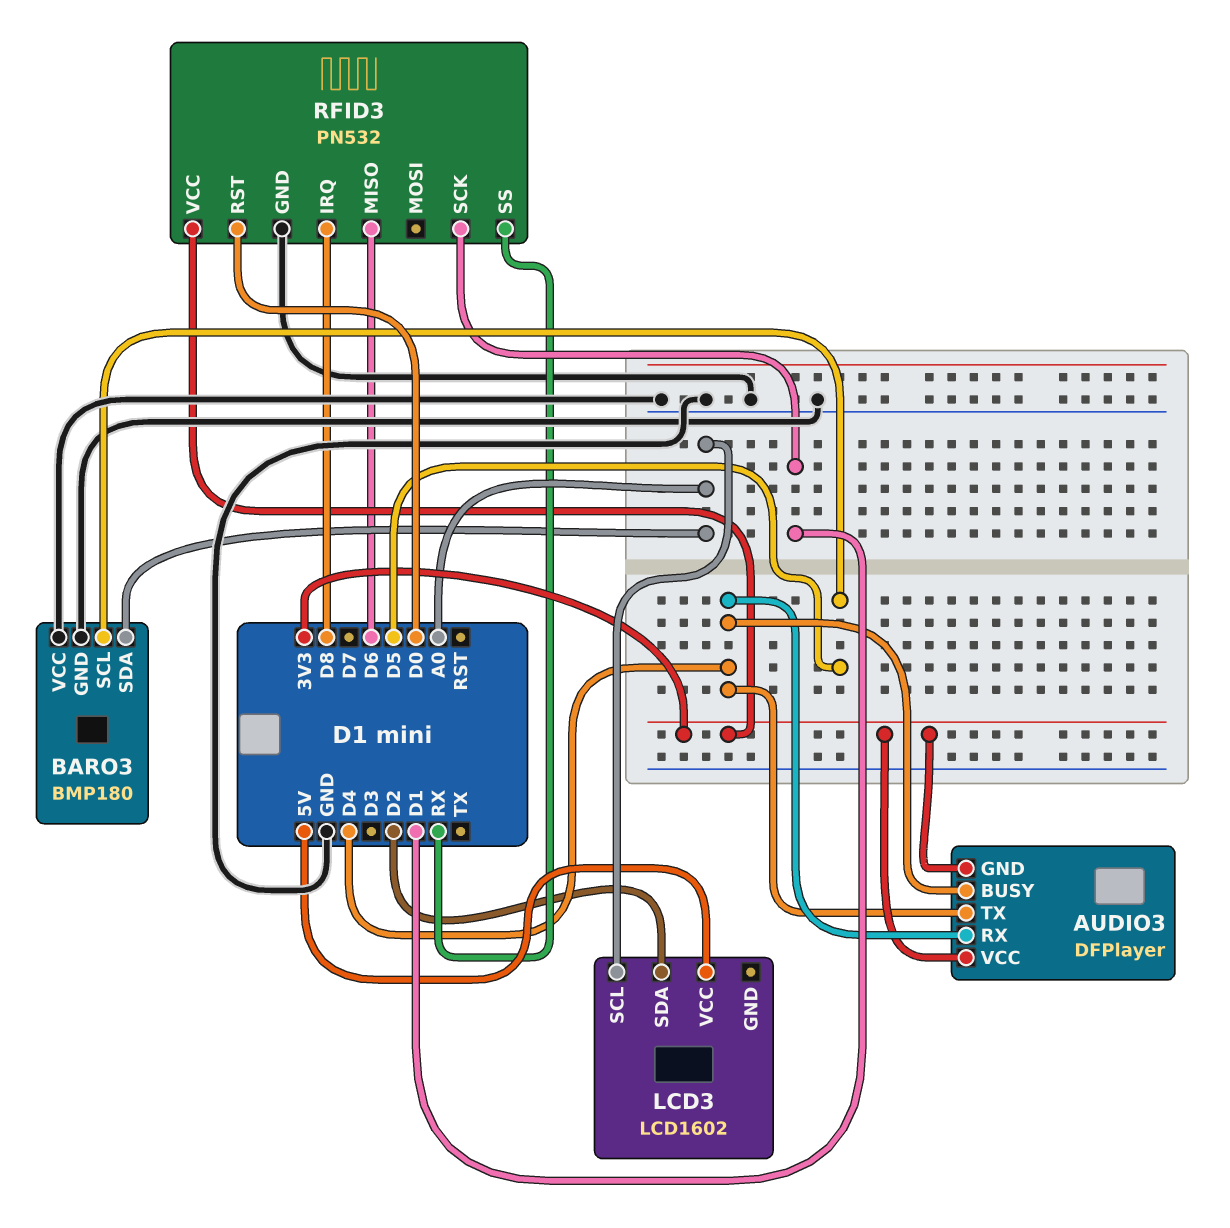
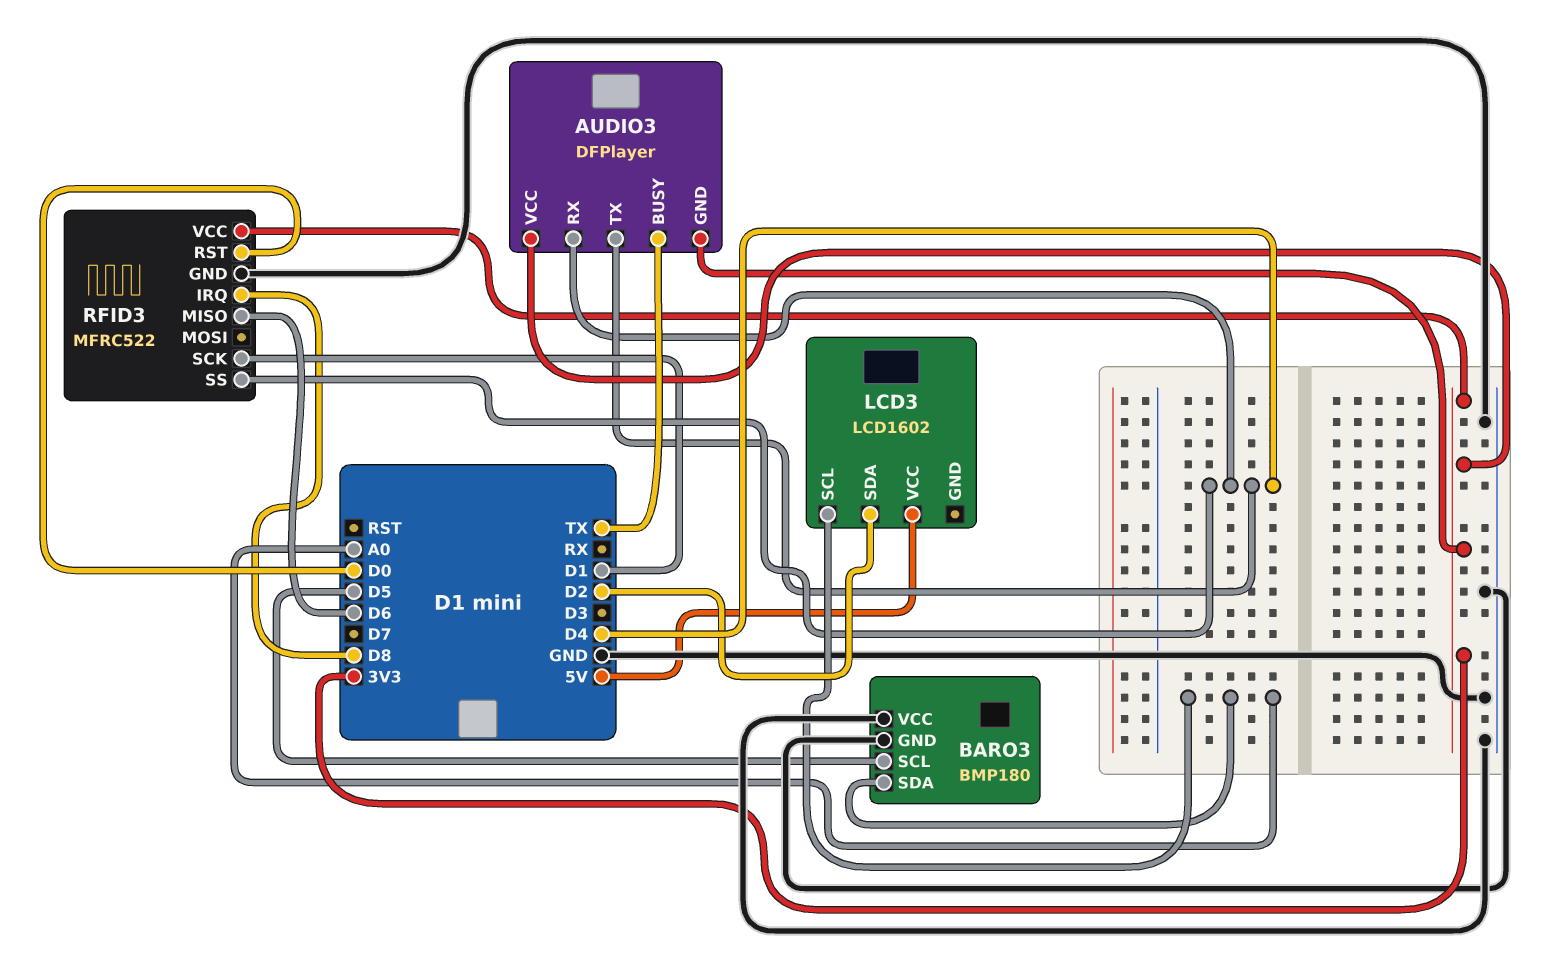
AUDIO3 pin BUSY: D4 -> TX
RFID3: PN532 -> MFRC522
RFID3 pin SS: RX -> D4

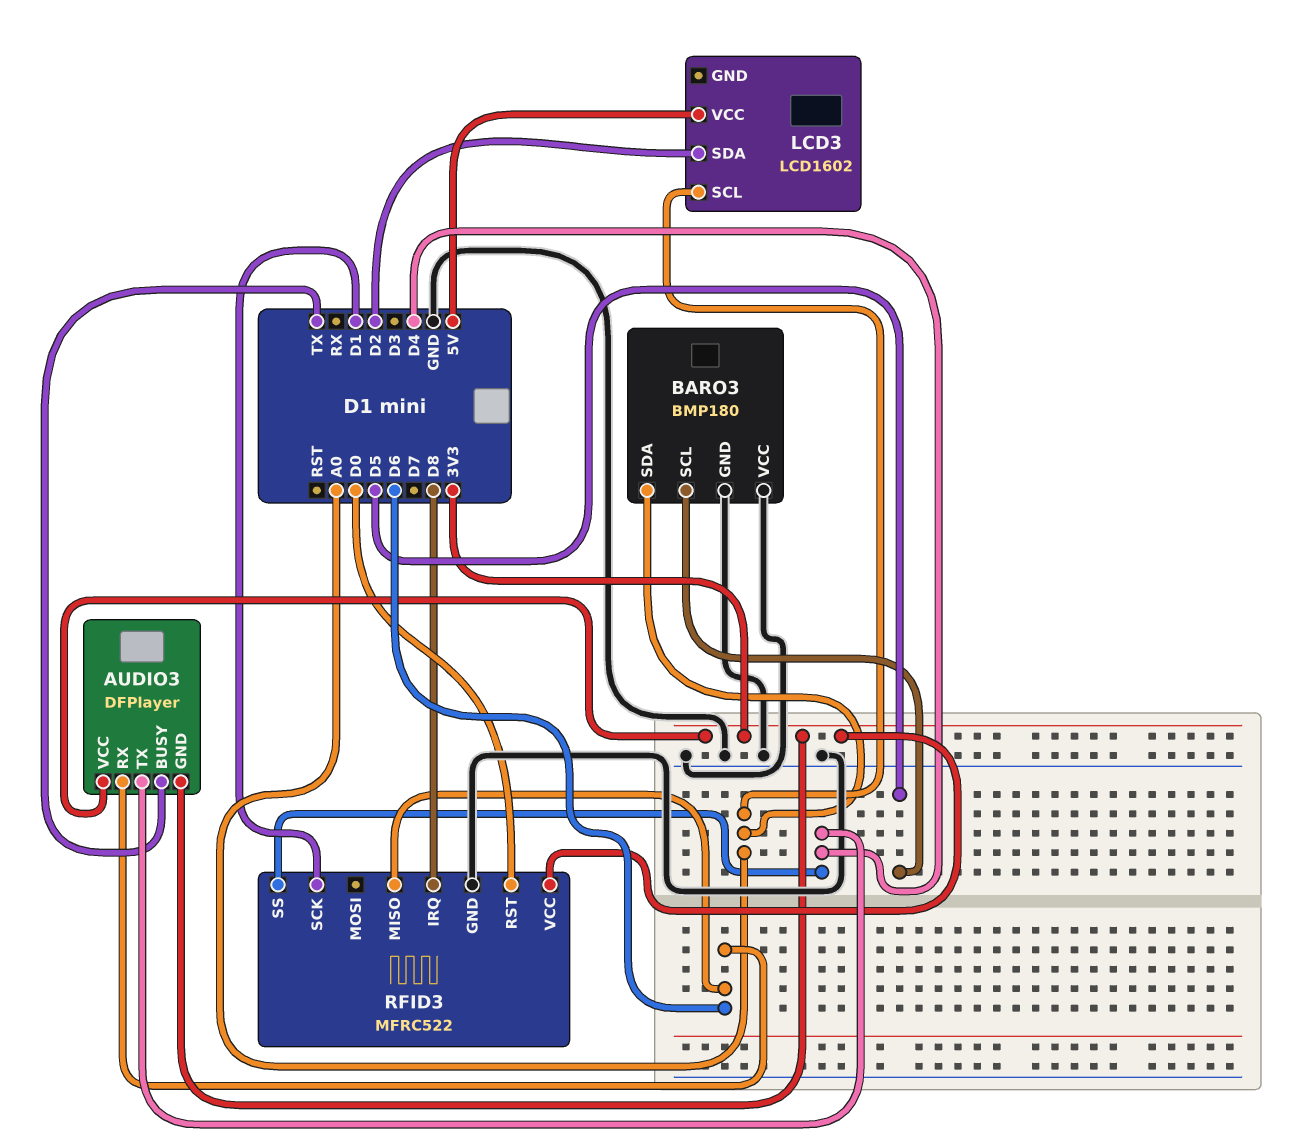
AUDIO3 pin RX: D4 -> D6

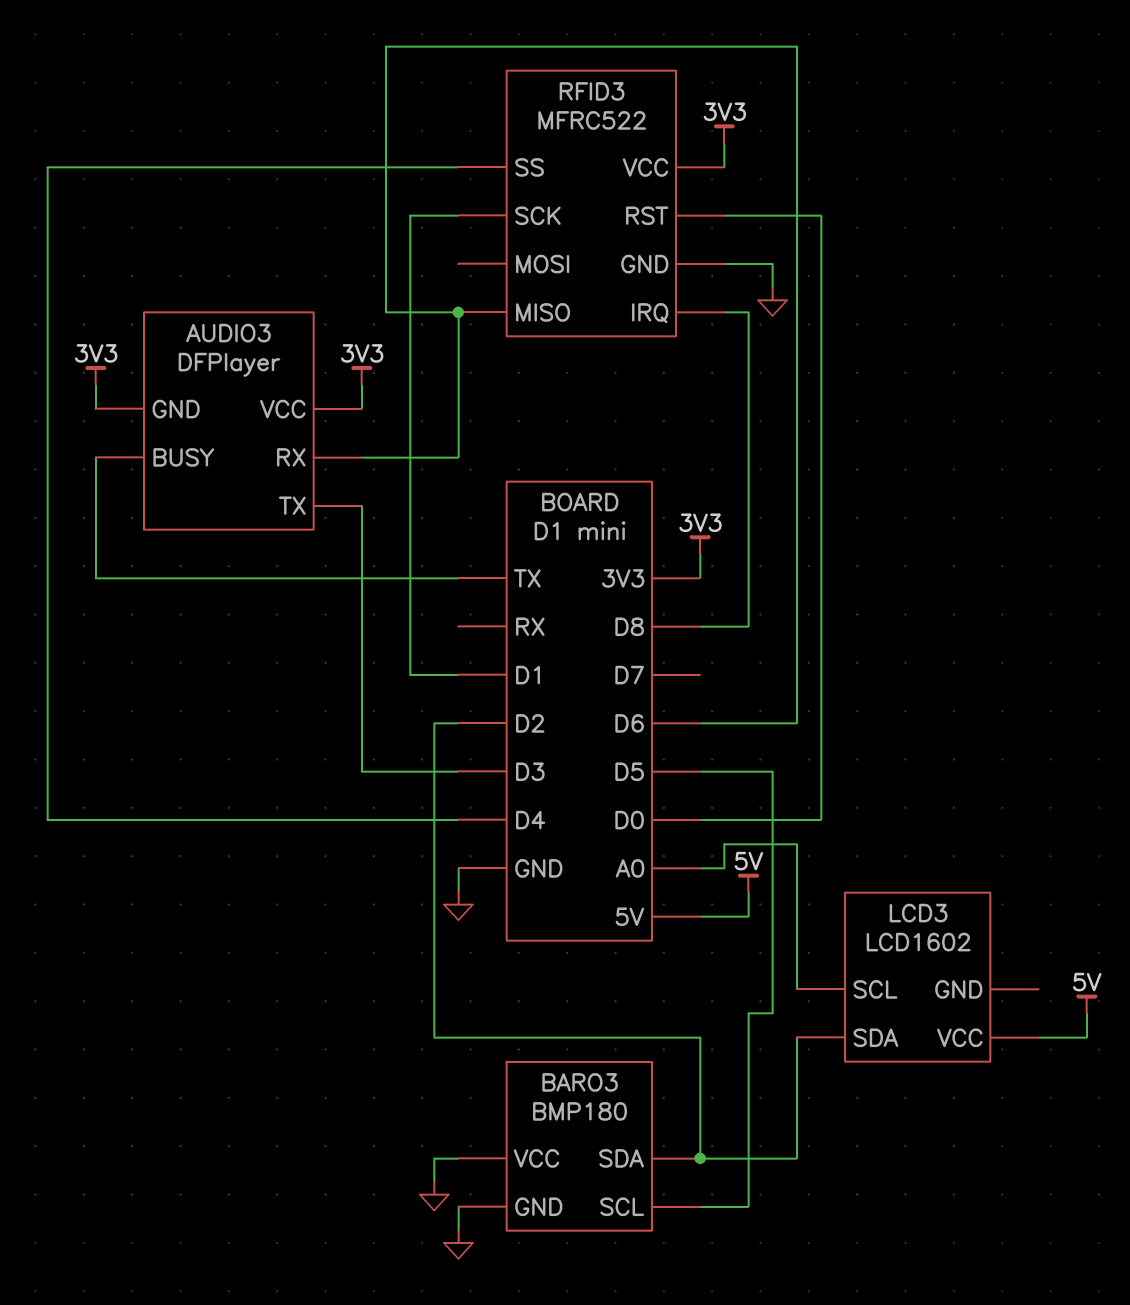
AUDIO3 pin TX: D4 -> D3
BARO3 pin SDA: A0 -> D2

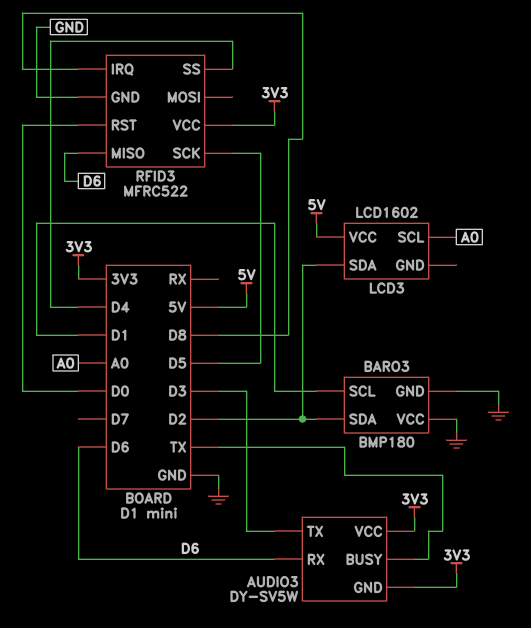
AUDIO3: DFPlayer -> DY-SV5W
BARO3 pin SCL: D5 -> D1
RFID3 pin SCK: D1 -> D5

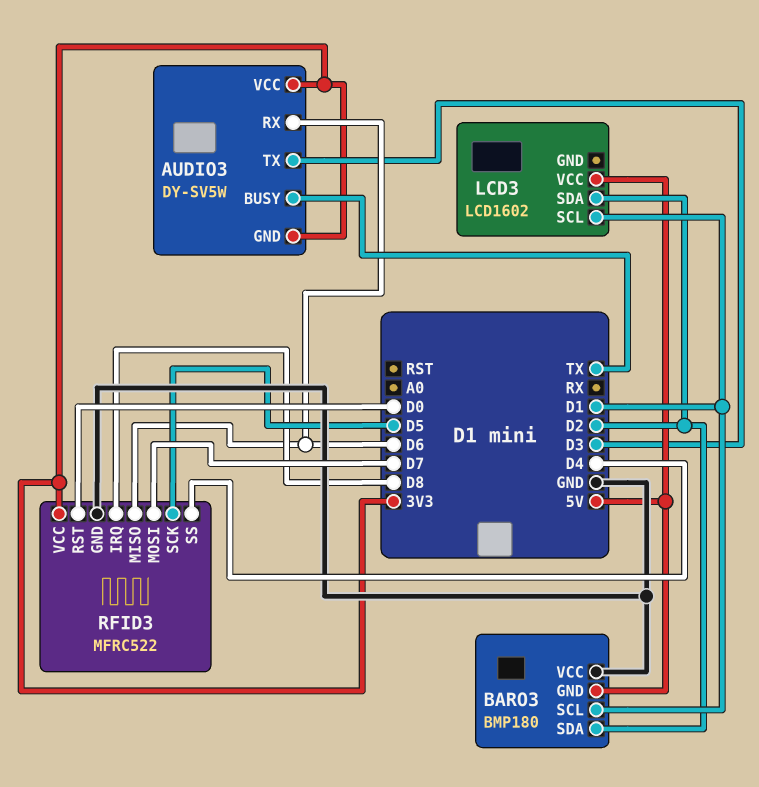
BARO3 pin GND: GND -> 5V
LCD3 pin SCL: A0 -> D1
RFID3 pin MOSI: none -> D7

